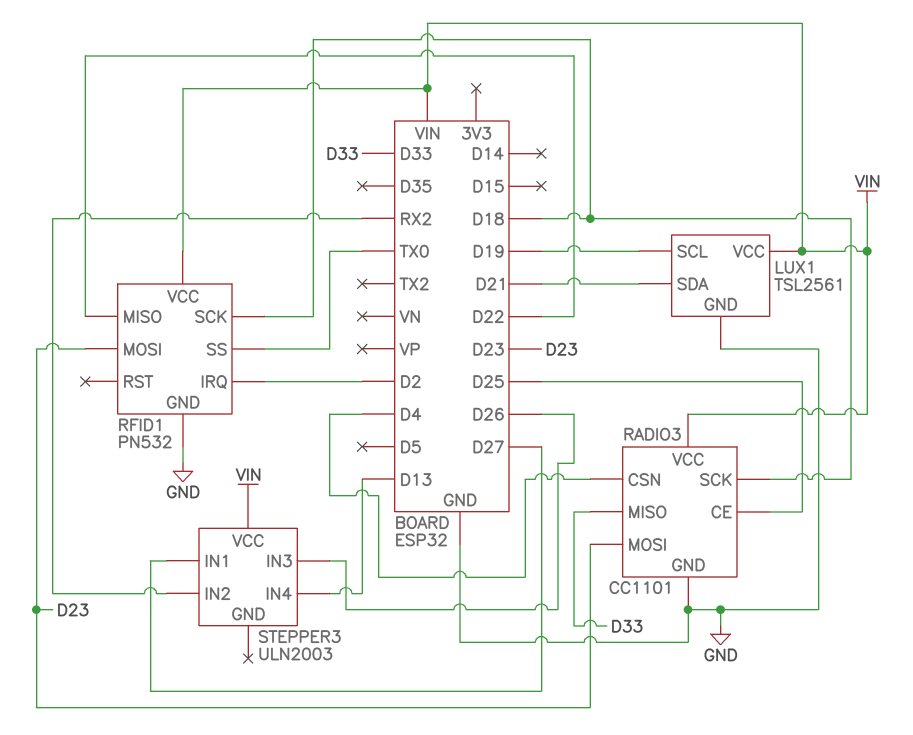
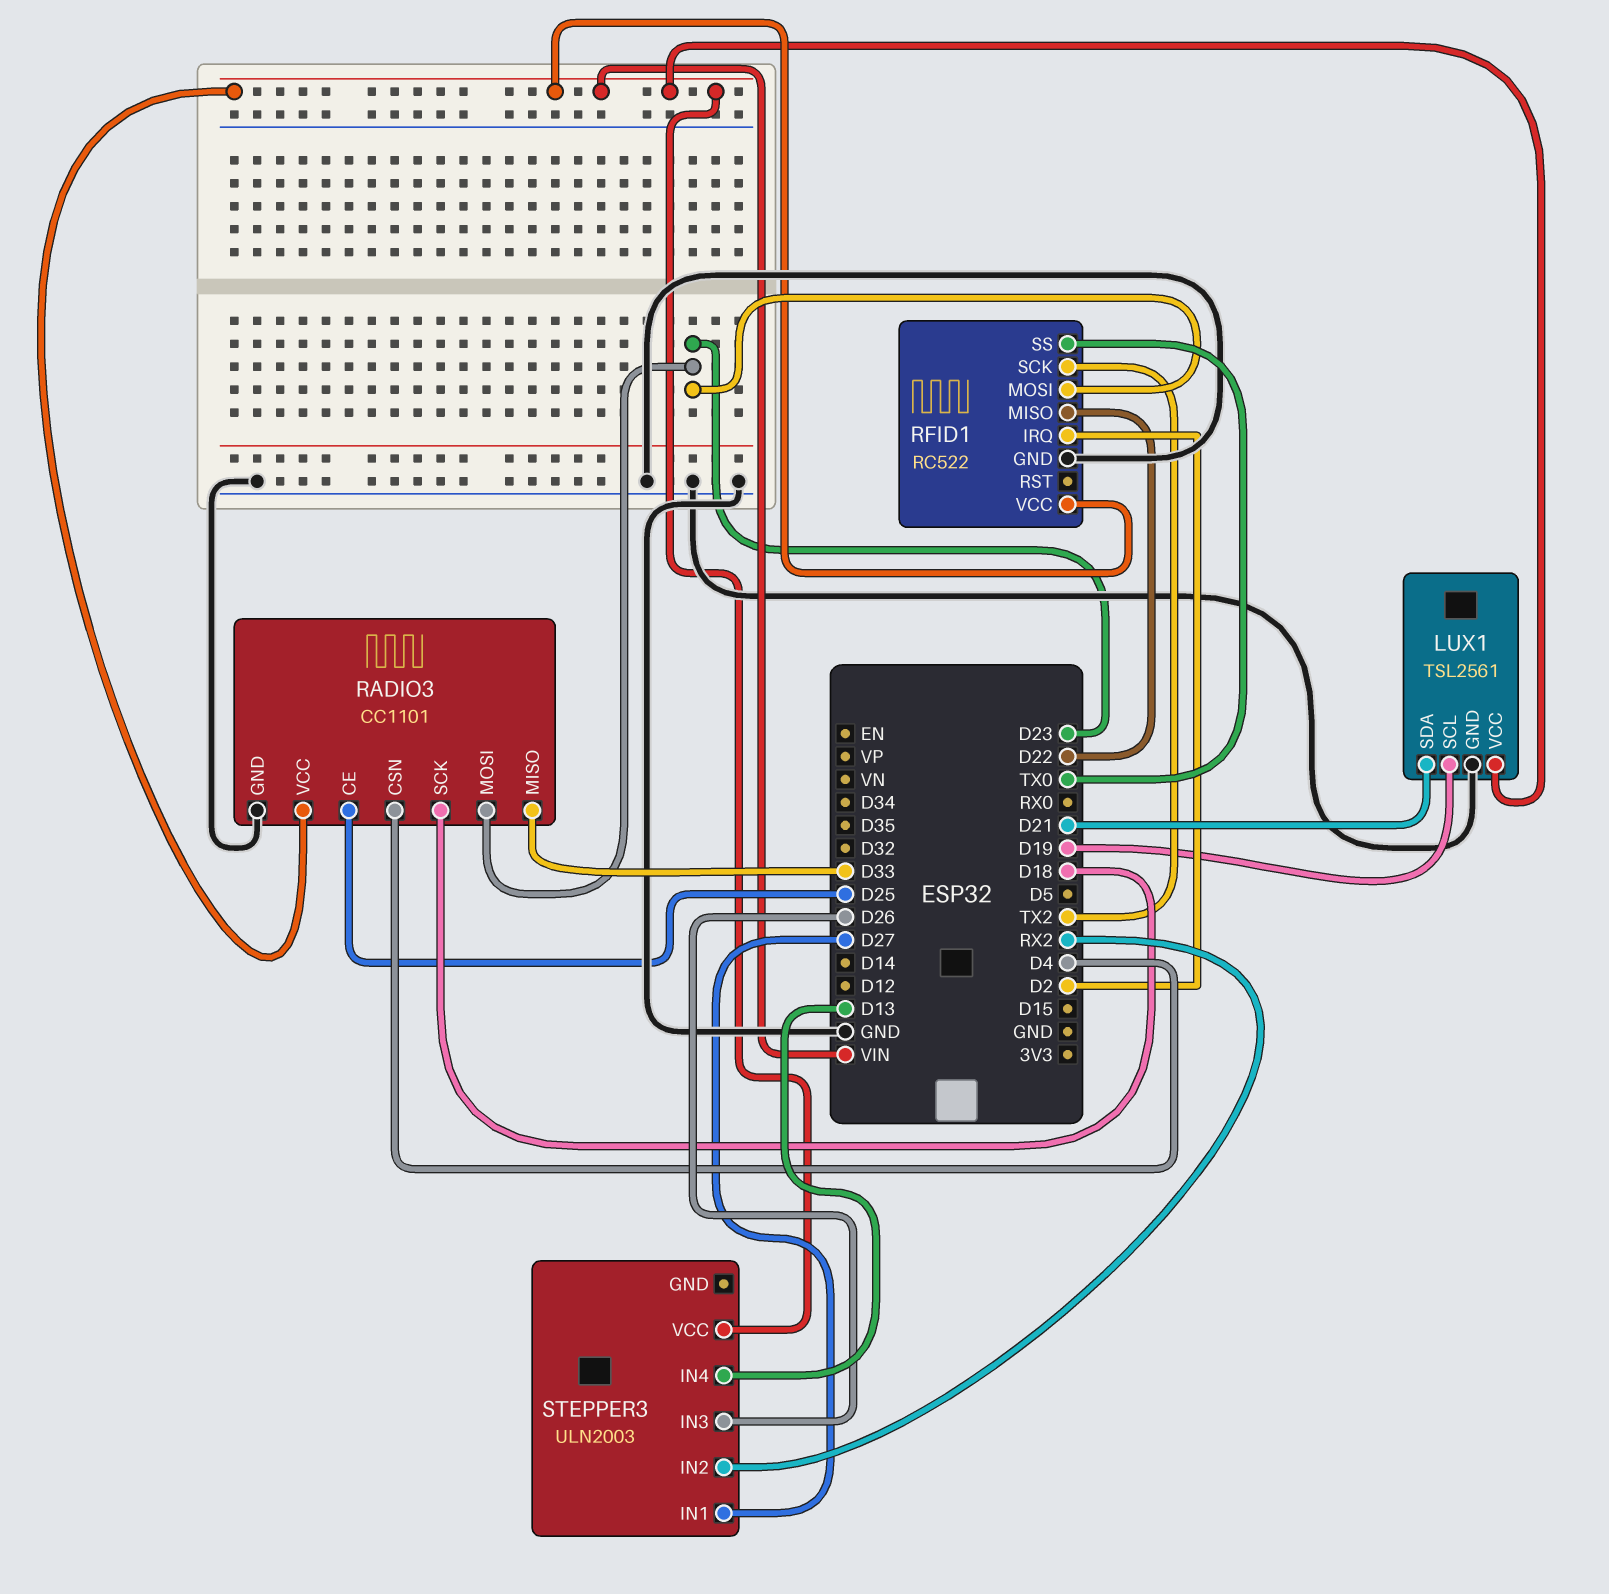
RFID1: PN532 -> RC522
RFID1 pin SCK: D18 -> TX2

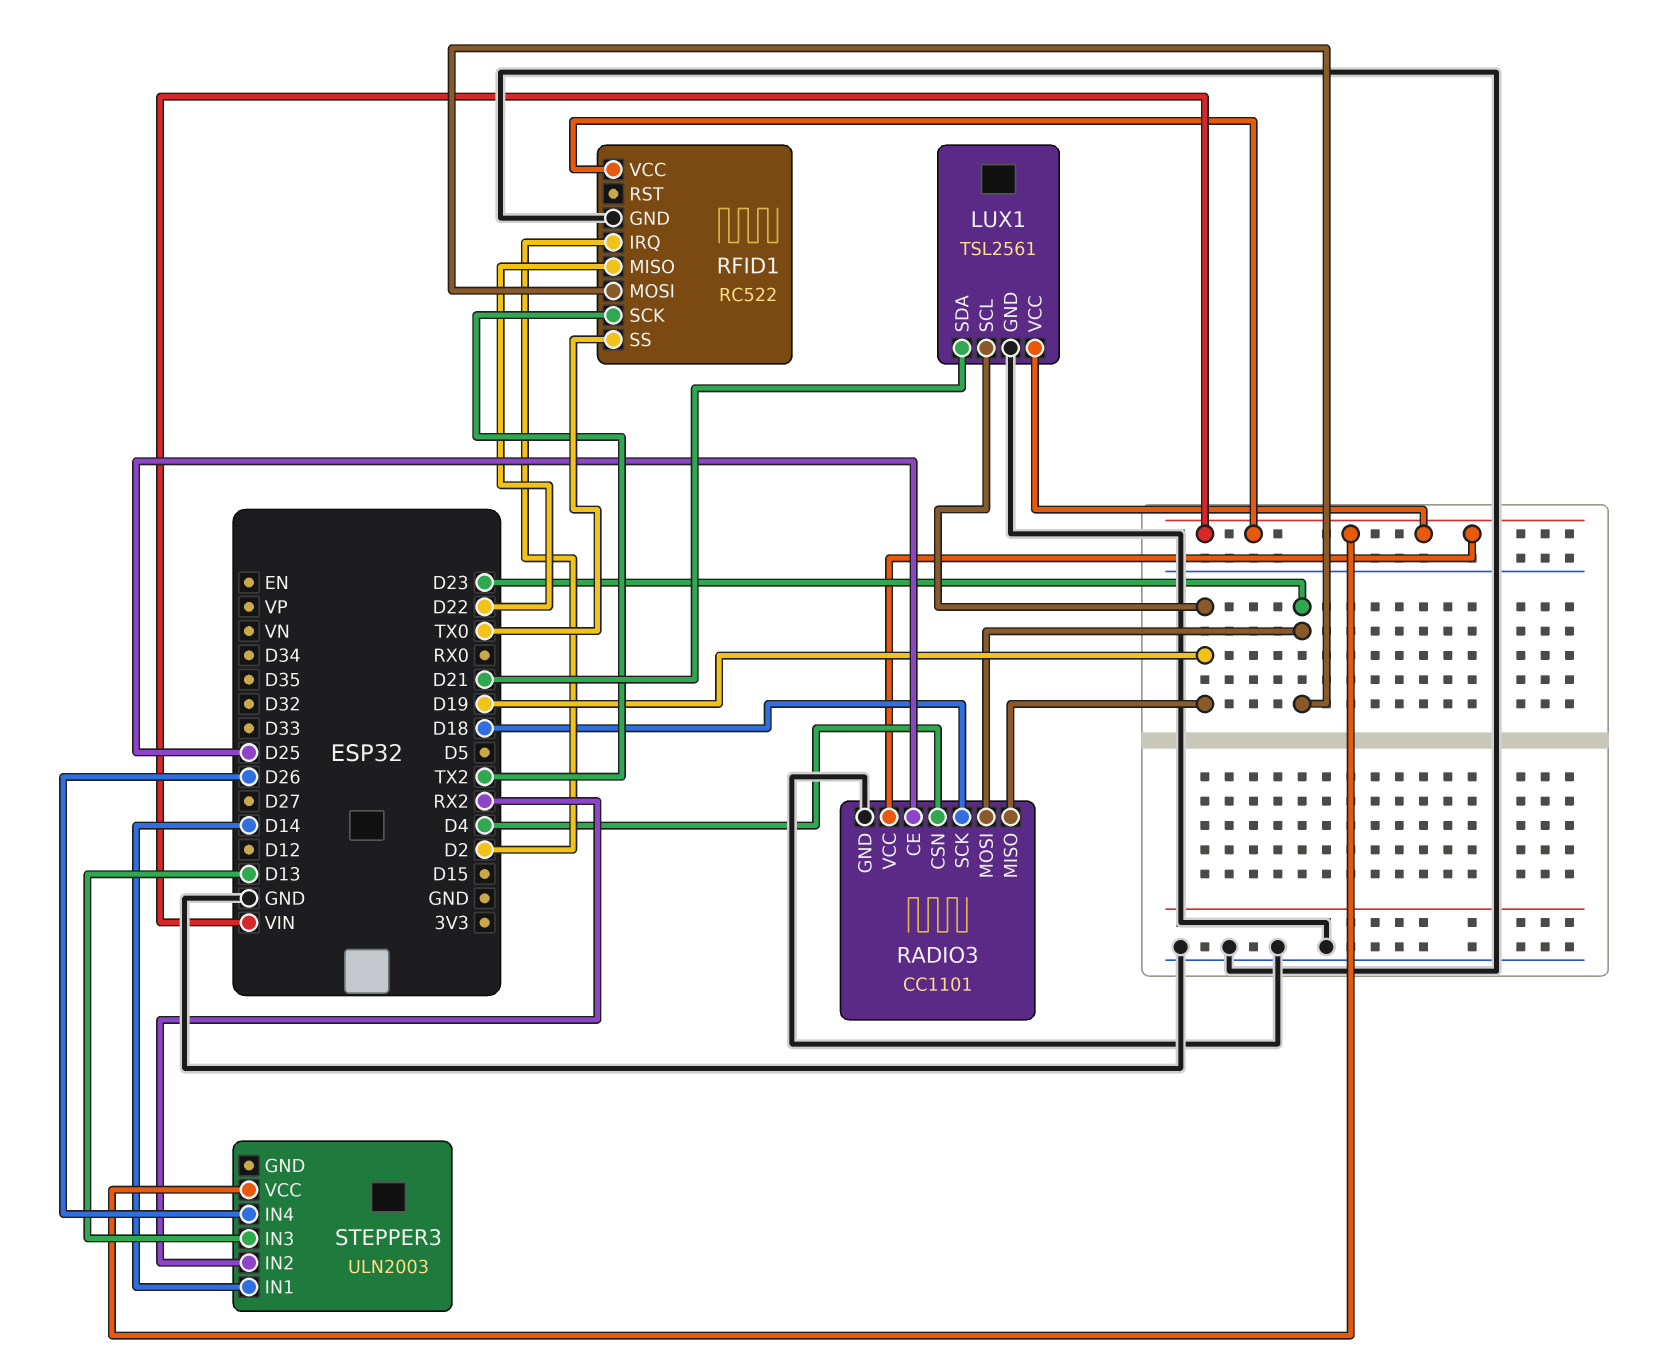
RADIO3 pin MISO: D33 -> D19
STEPPER3 pin IN1: D27 -> D14
STEPPER3 pin IN3: D26 -> D13
STEPPER3 pin IN4: D13 -> D26

